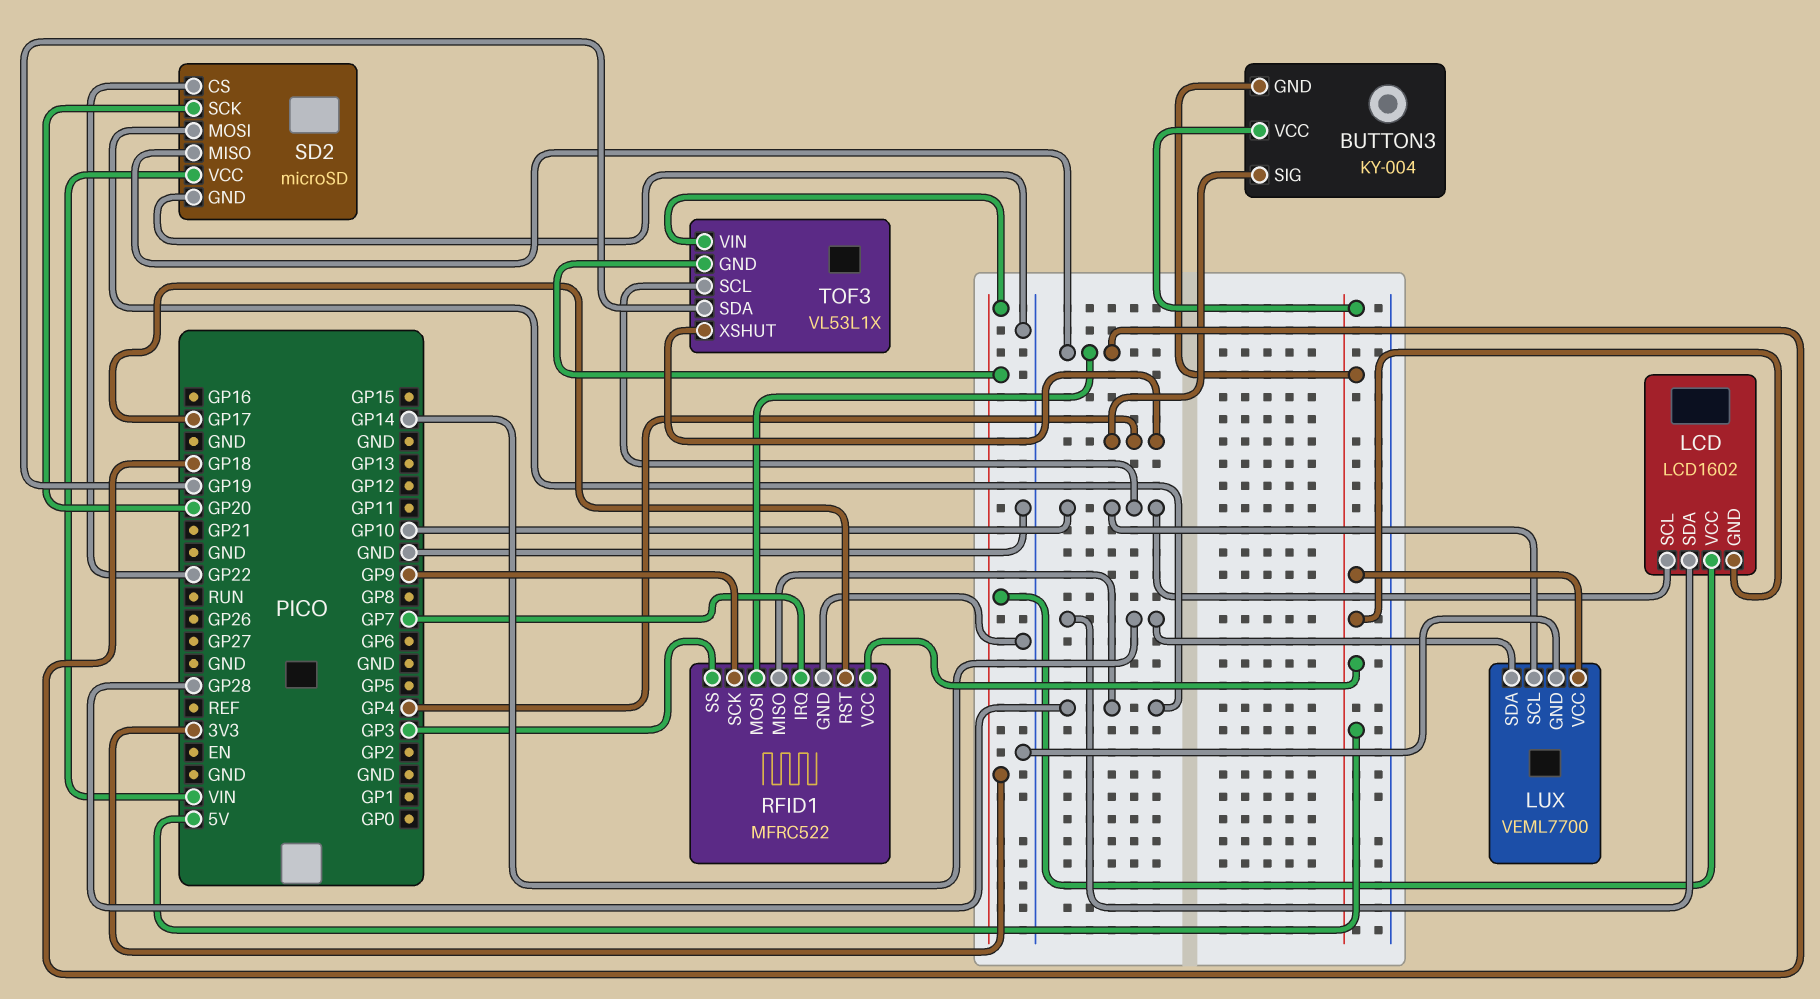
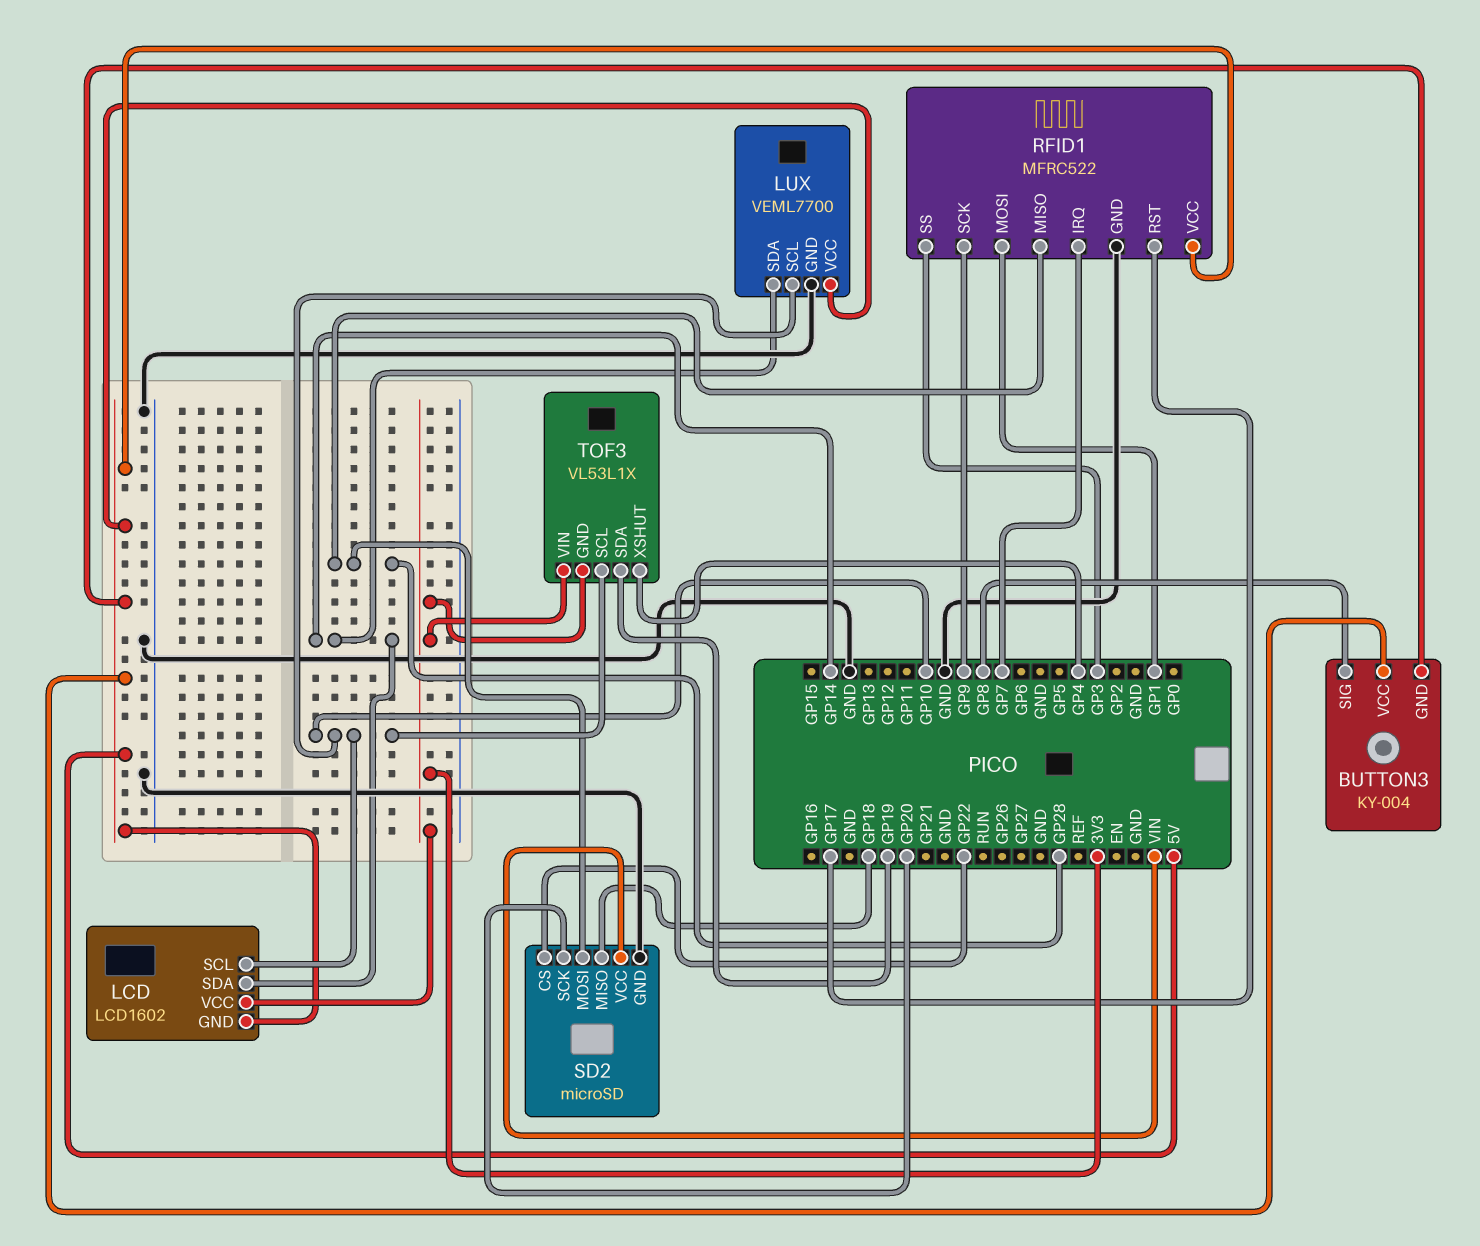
BUTTON3 pin SIG: GP4 -> GP8
RFID1 pin MOSI: GP18 -> GP1

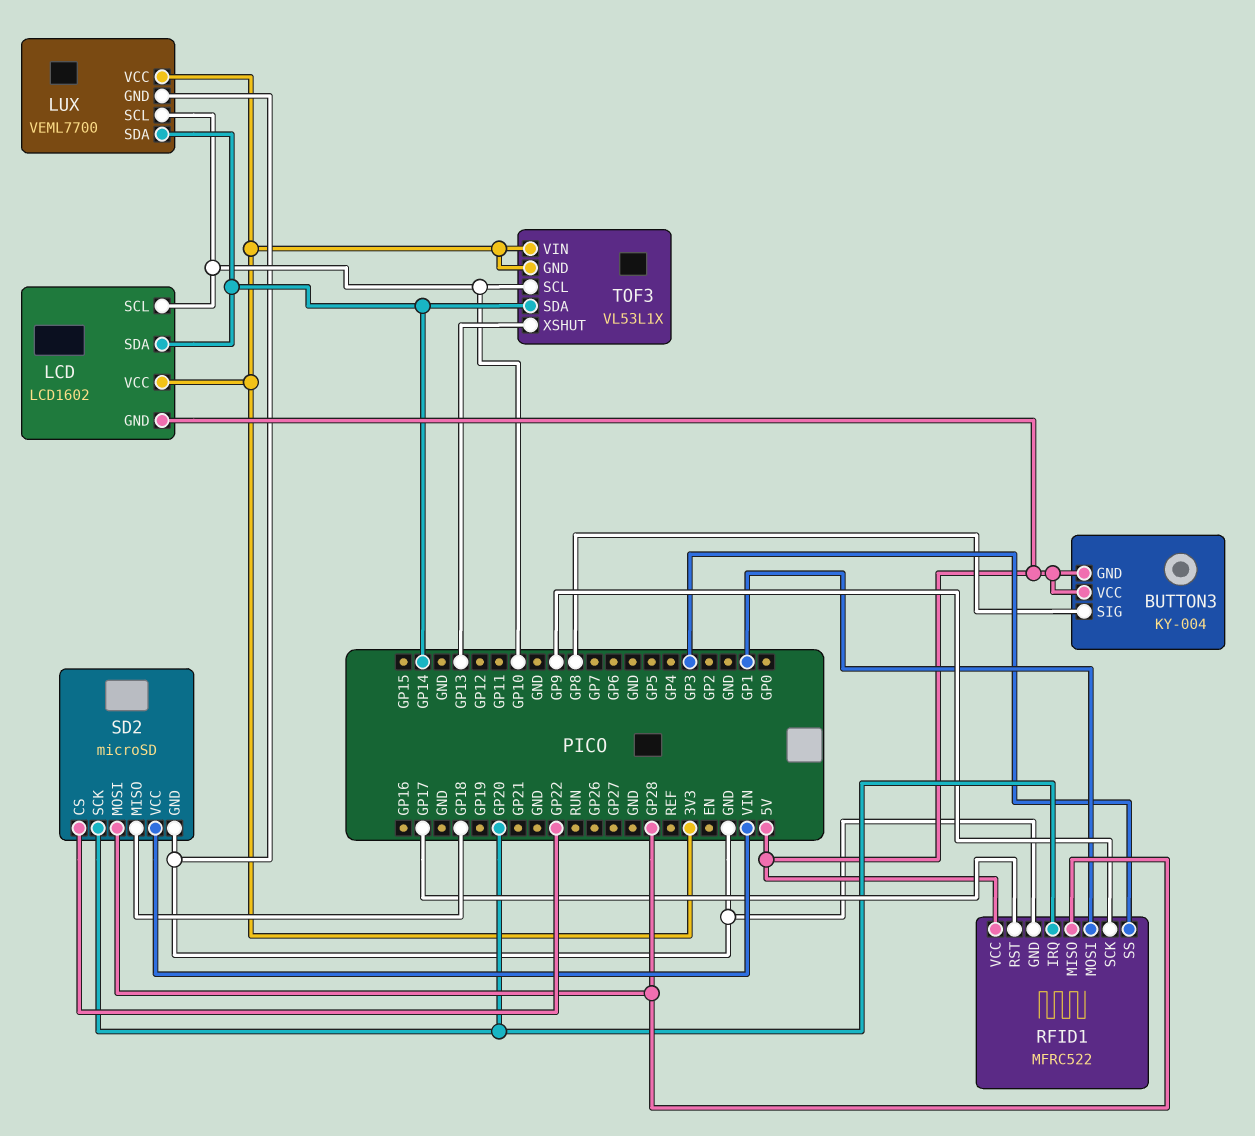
LUX pin VCC: 5V -> 3V3
RFID1 pin IRQ: GP7 -> GP20
TOF3 pin SDA: GP19 -> GP14
TOF3 pin XSHUT: GP4 -> GP13

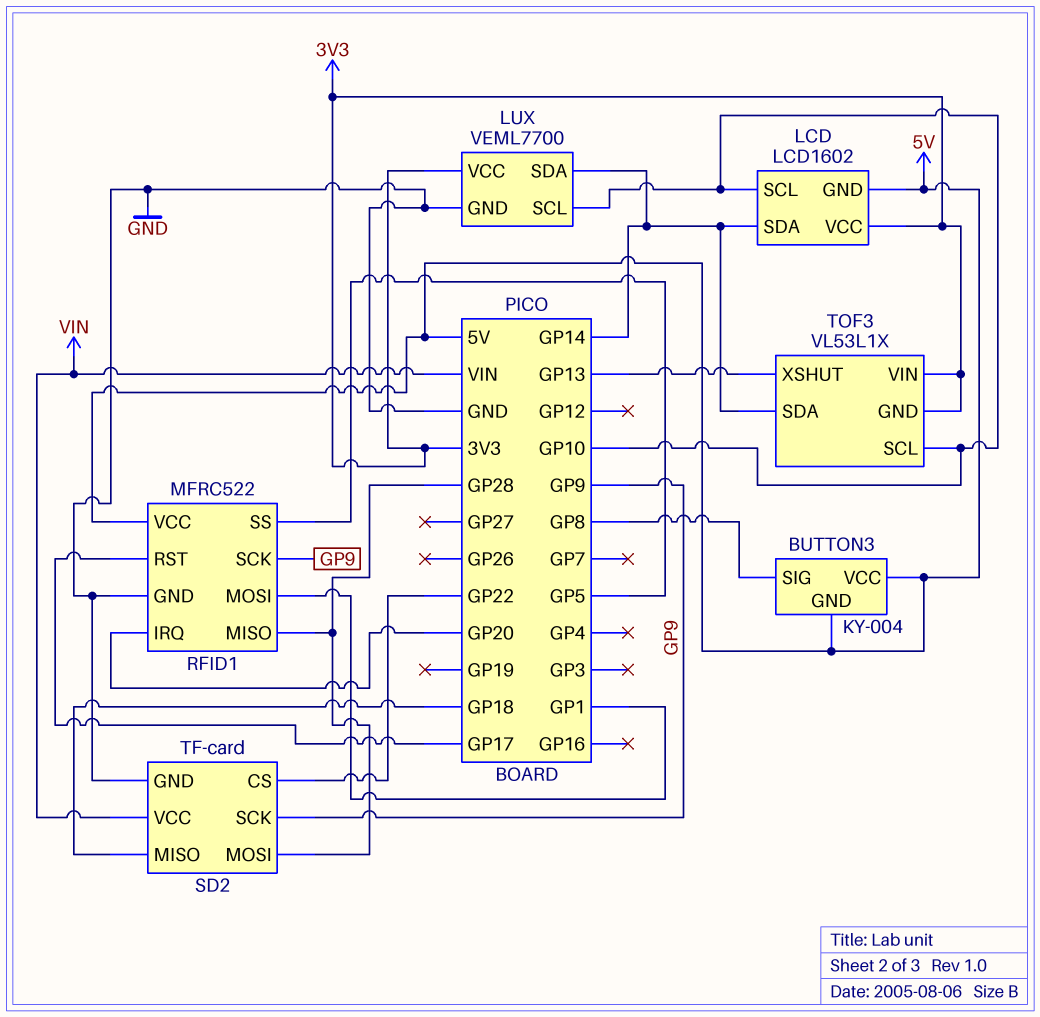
RFID1 pin SS: GP3 -> GP5
SD2: microSD -> TF-card
SD2 pin SCK: GP20 -> GP9

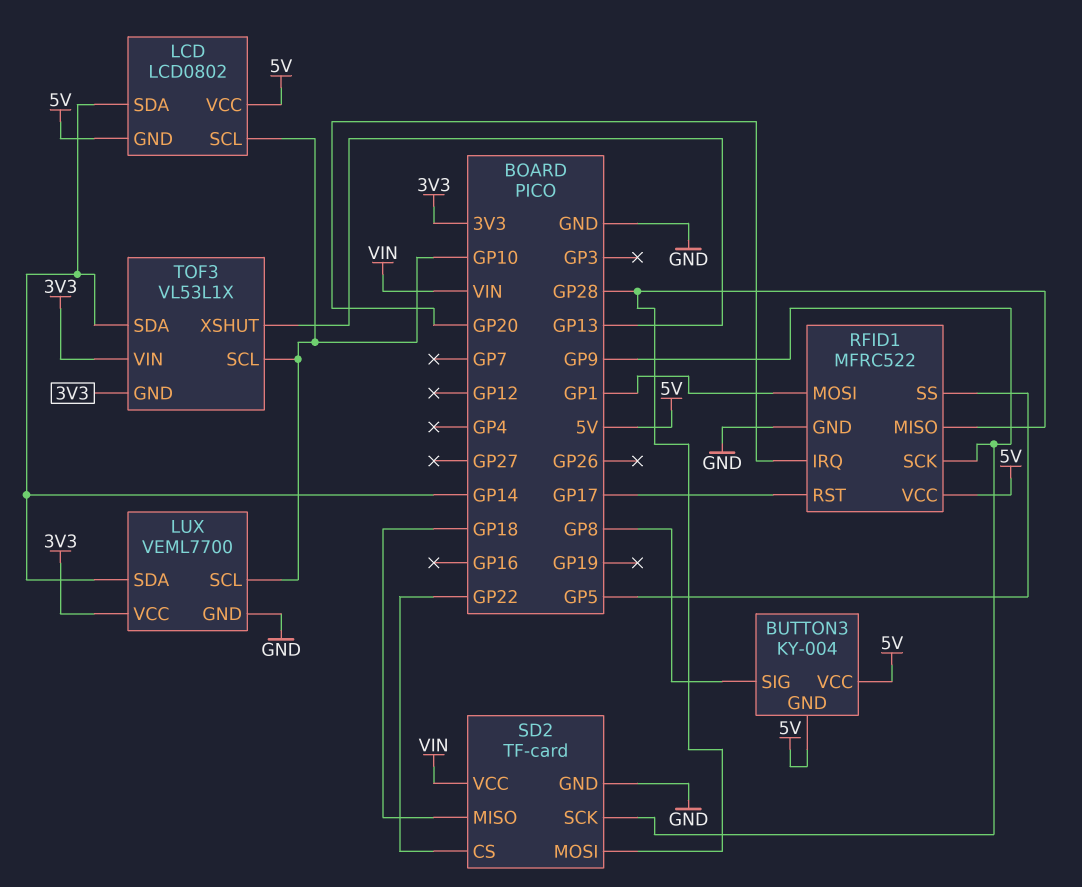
LCD: LCD1602 -> LCD0802
LCD pin VCC: 3V3 -> 5V

